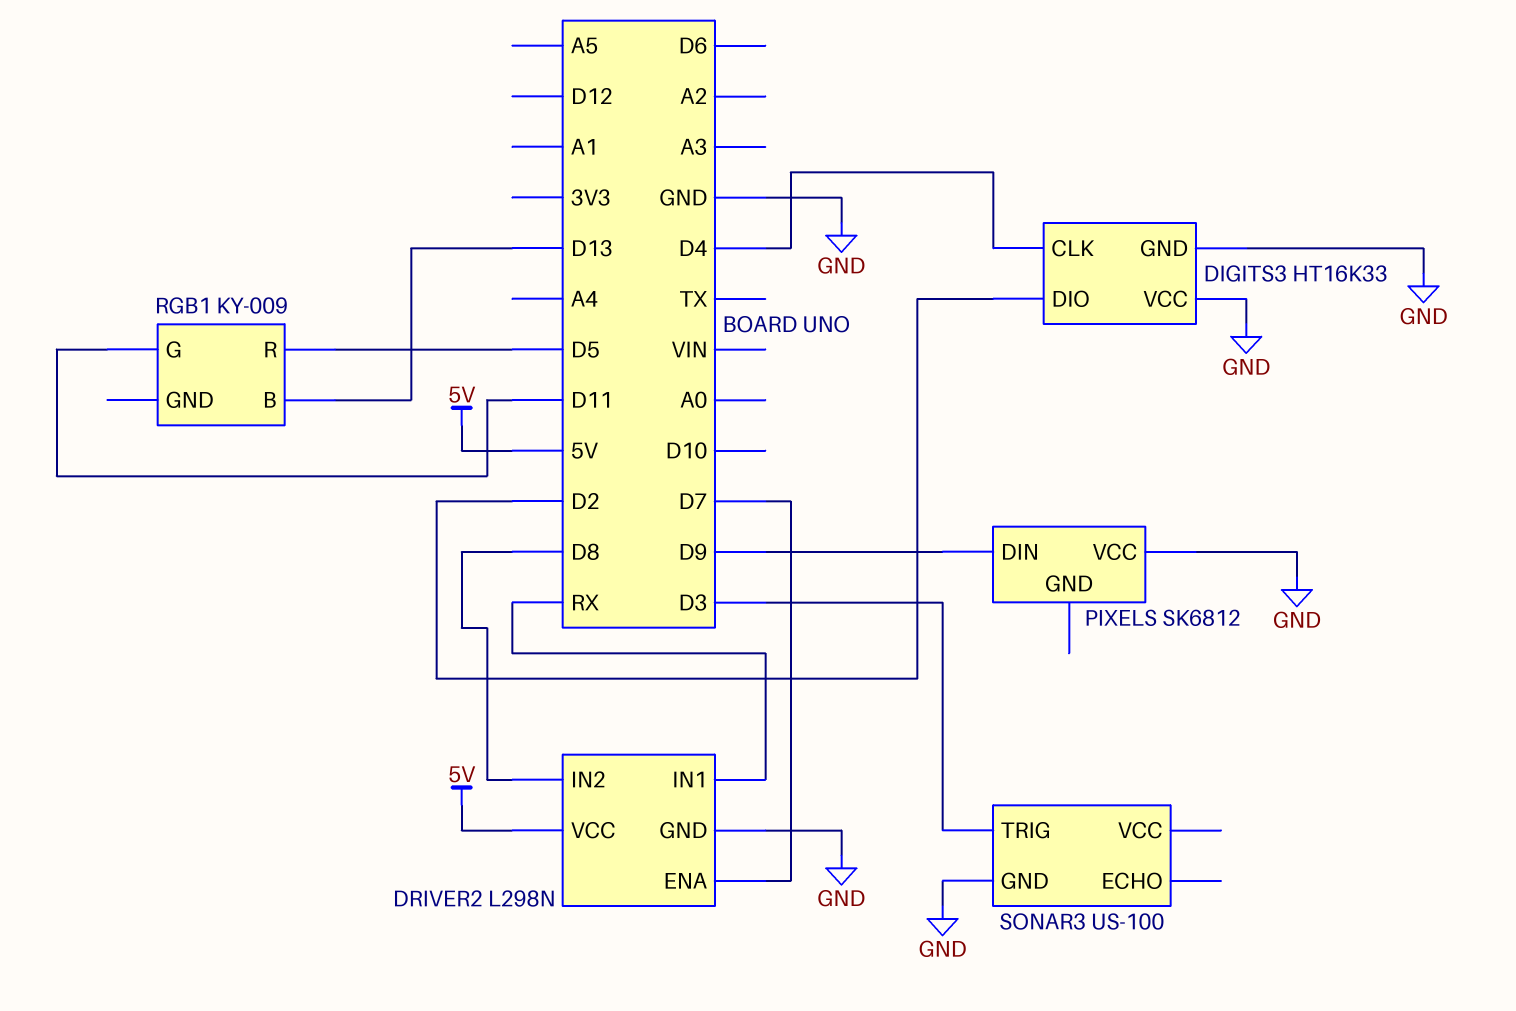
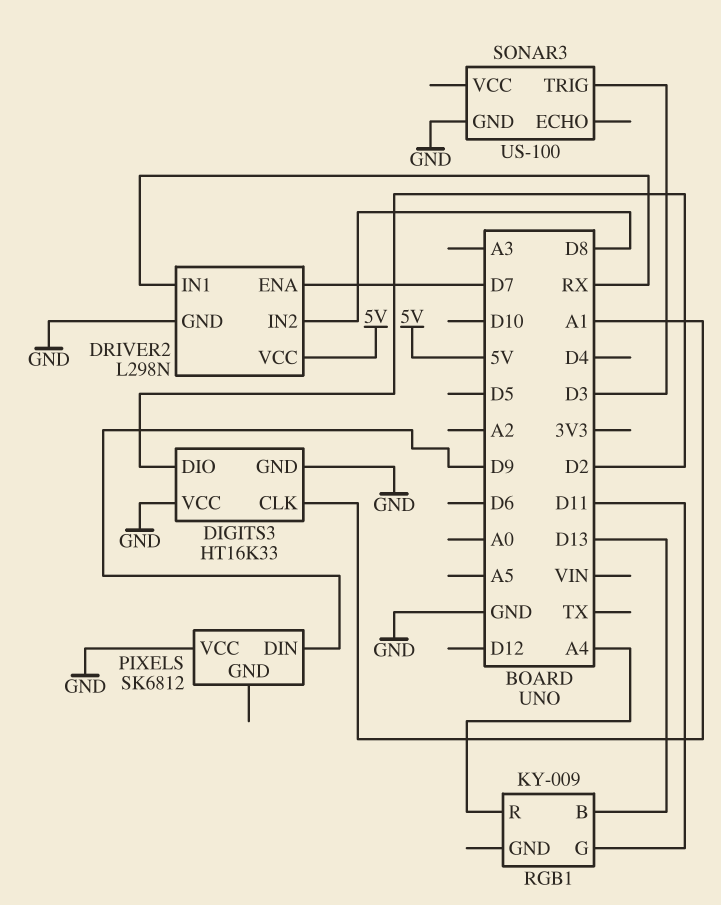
DIGITS3 pin CLK: D4 -> A1
RGB1 pin R: D5 -> A4

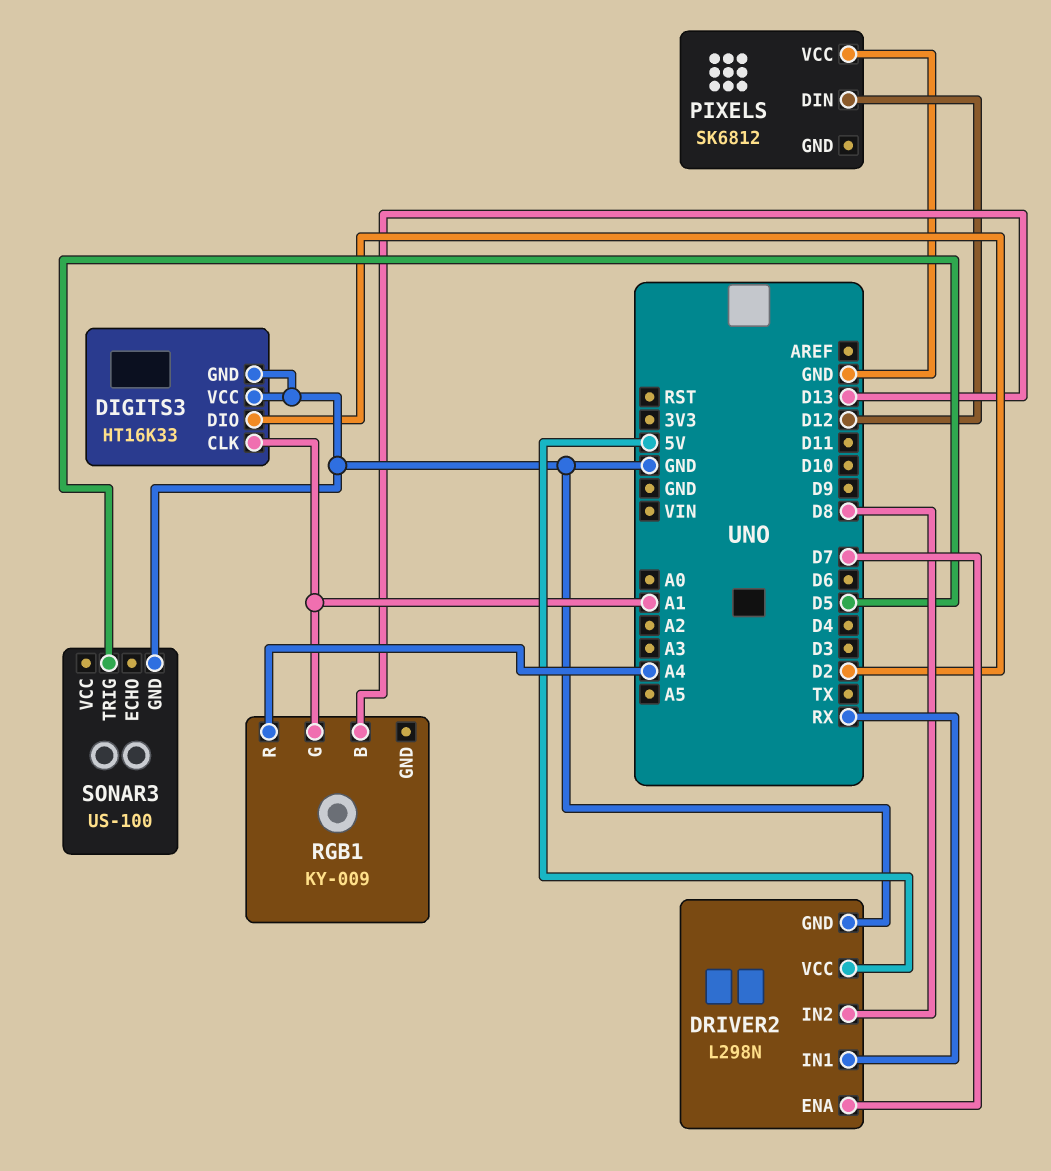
PIXELS pin DIN: D9 -> D12
RGB1 pin G: D11 -> A1
SONAR3 pin TRIG: D3 -> D5

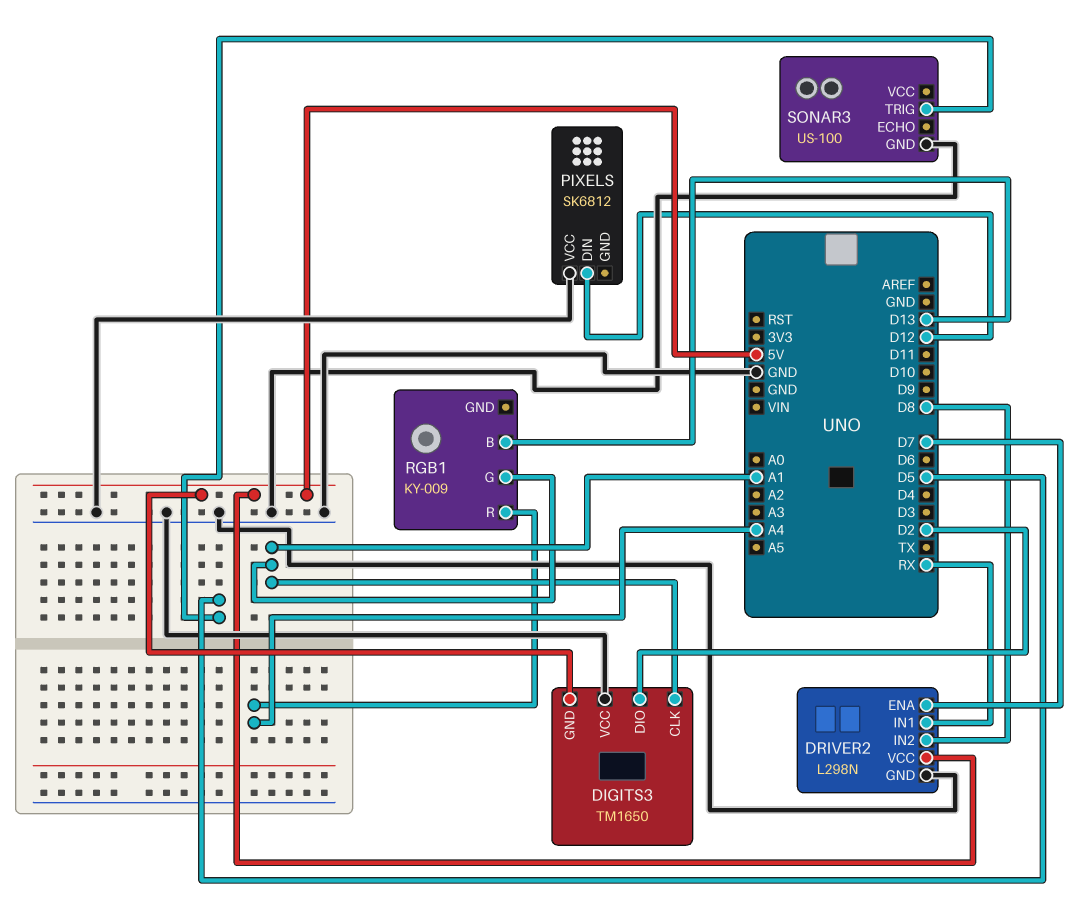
DIGITS3: HT16K33 -> TM1650
DIGITS3 pin GND: GND -> 5V

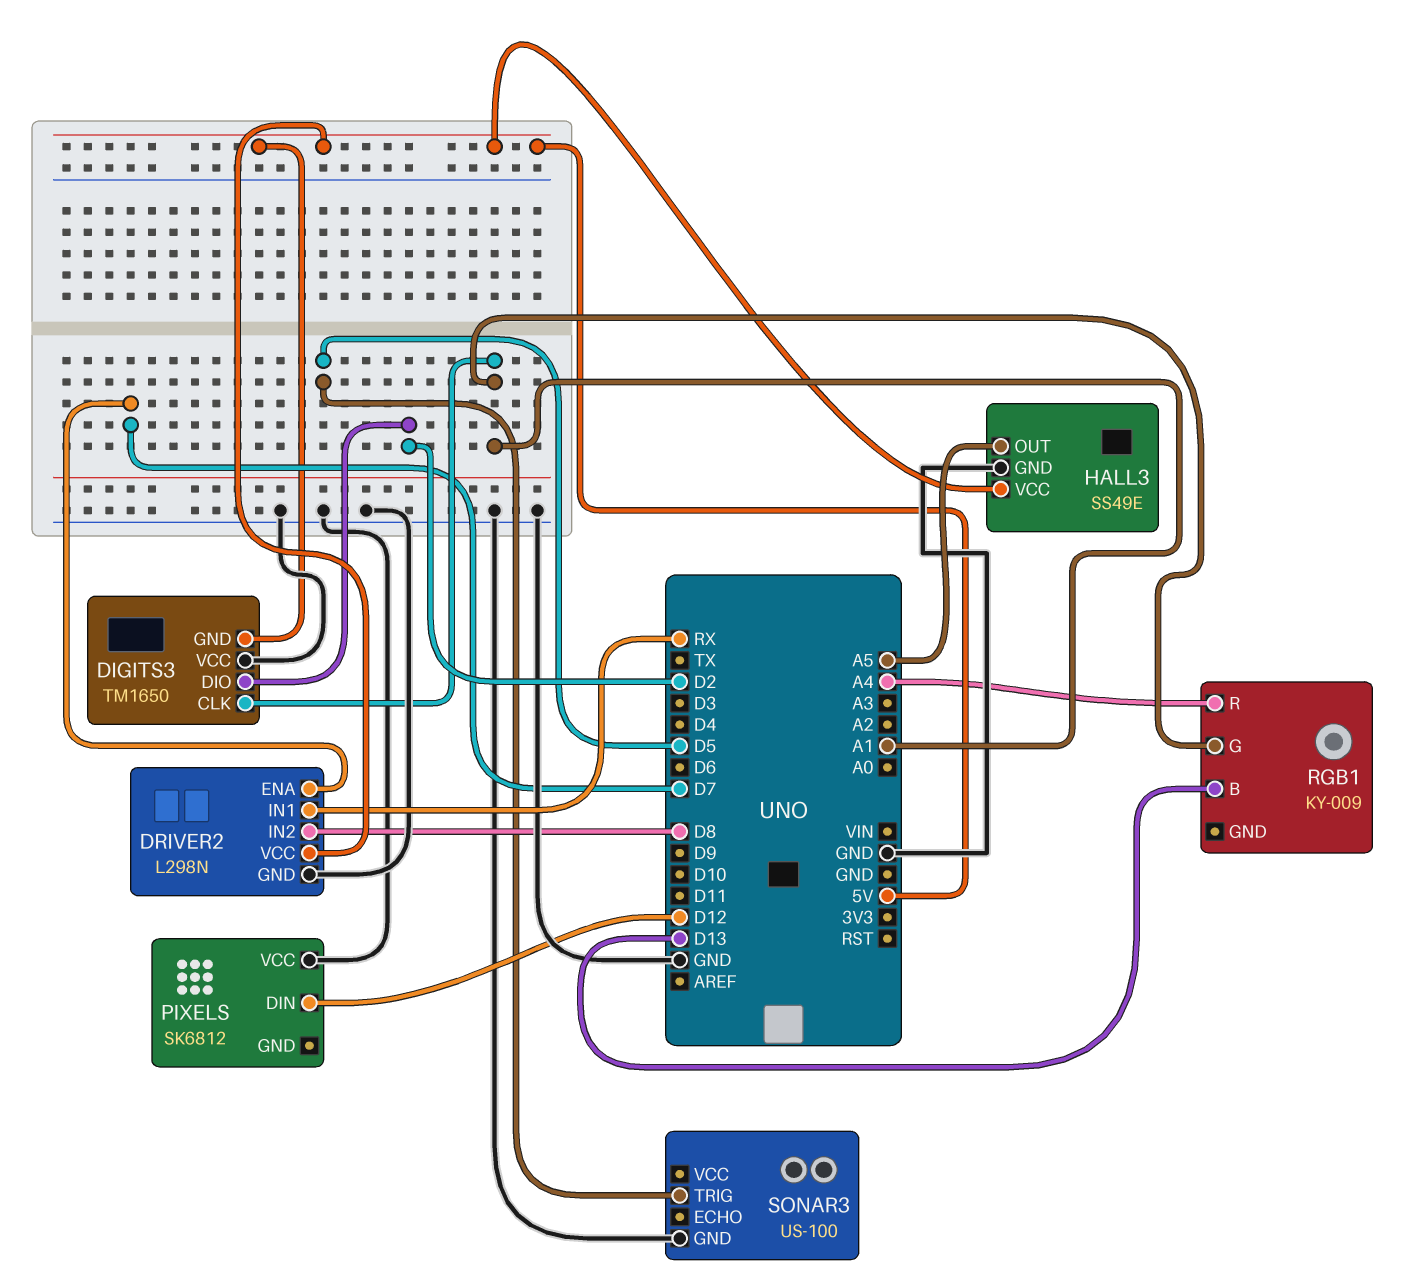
HALL3: none -> SS49E
HALL3 pin GND: none -> GND
HALL3 pin OUT: none -> A5
HALL3 pin VCC: none -> 5V

